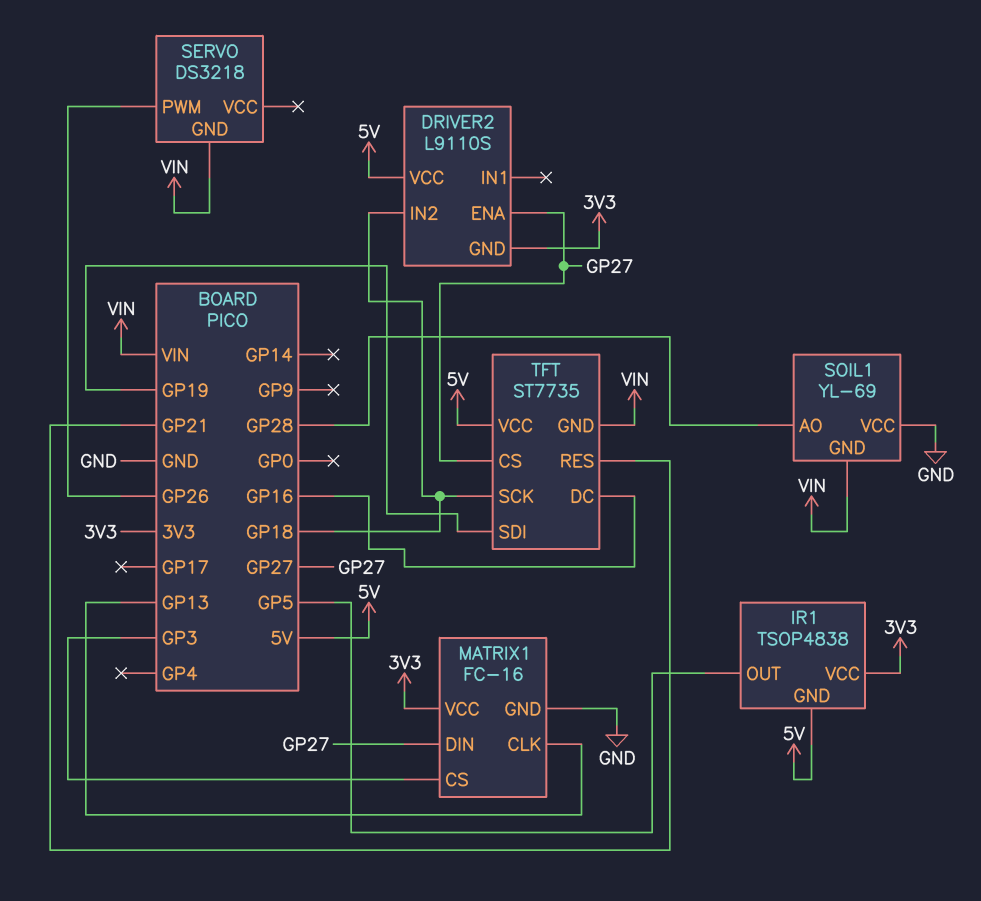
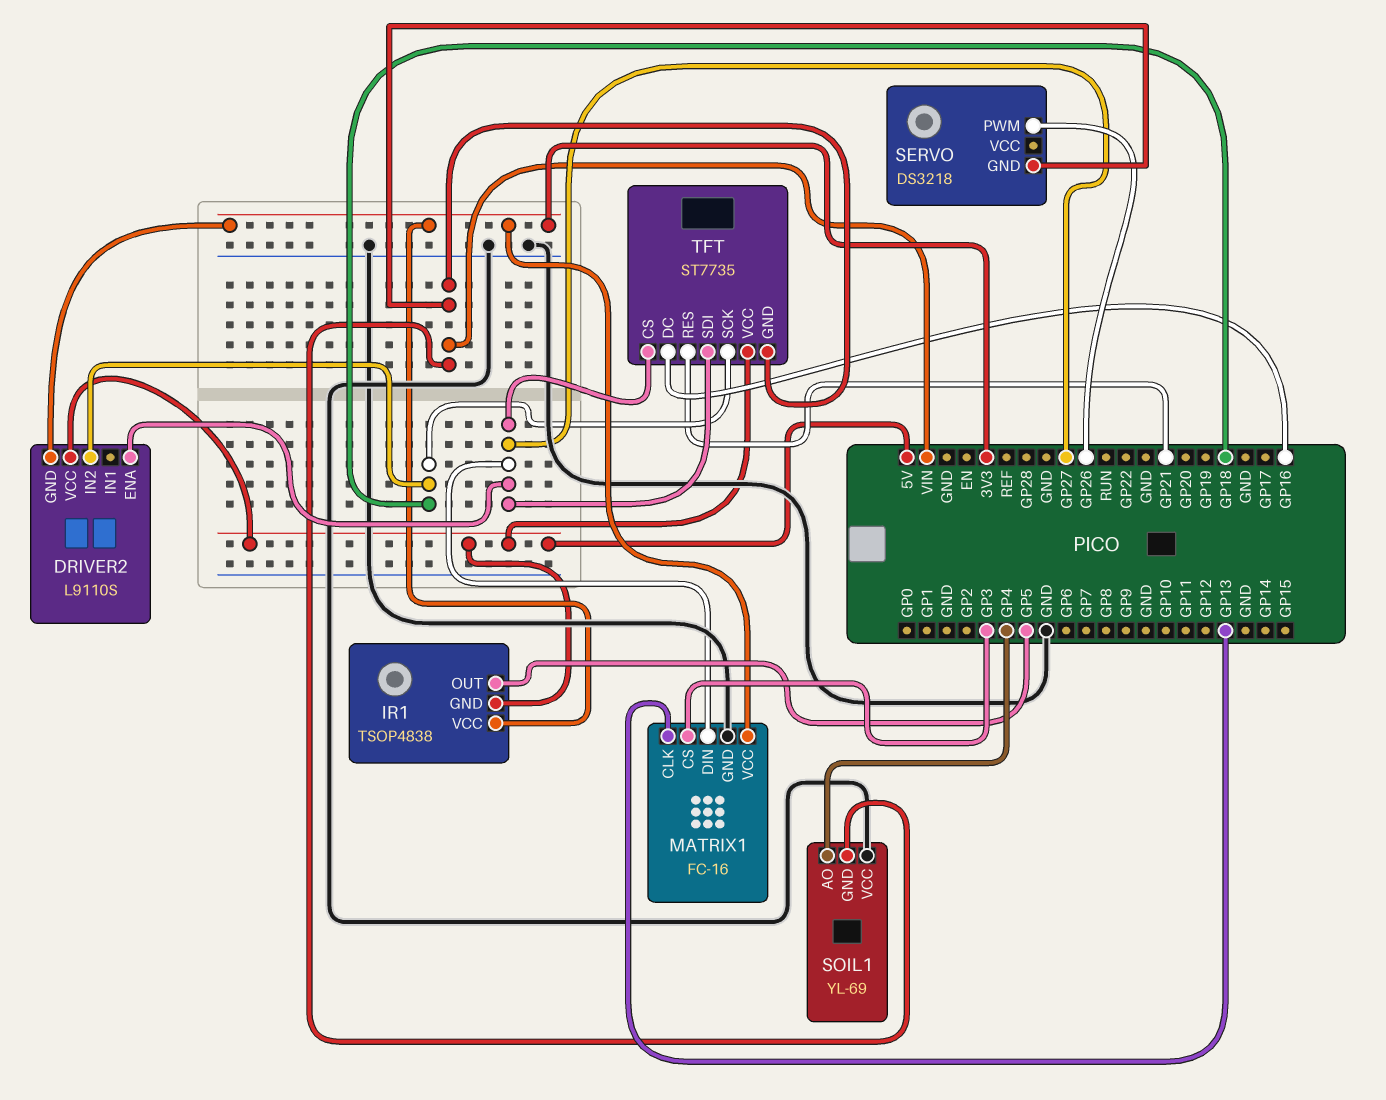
SOIL1 pin AO: GP28 -> GP4
TFT pin SDI: GP19 -> GP27

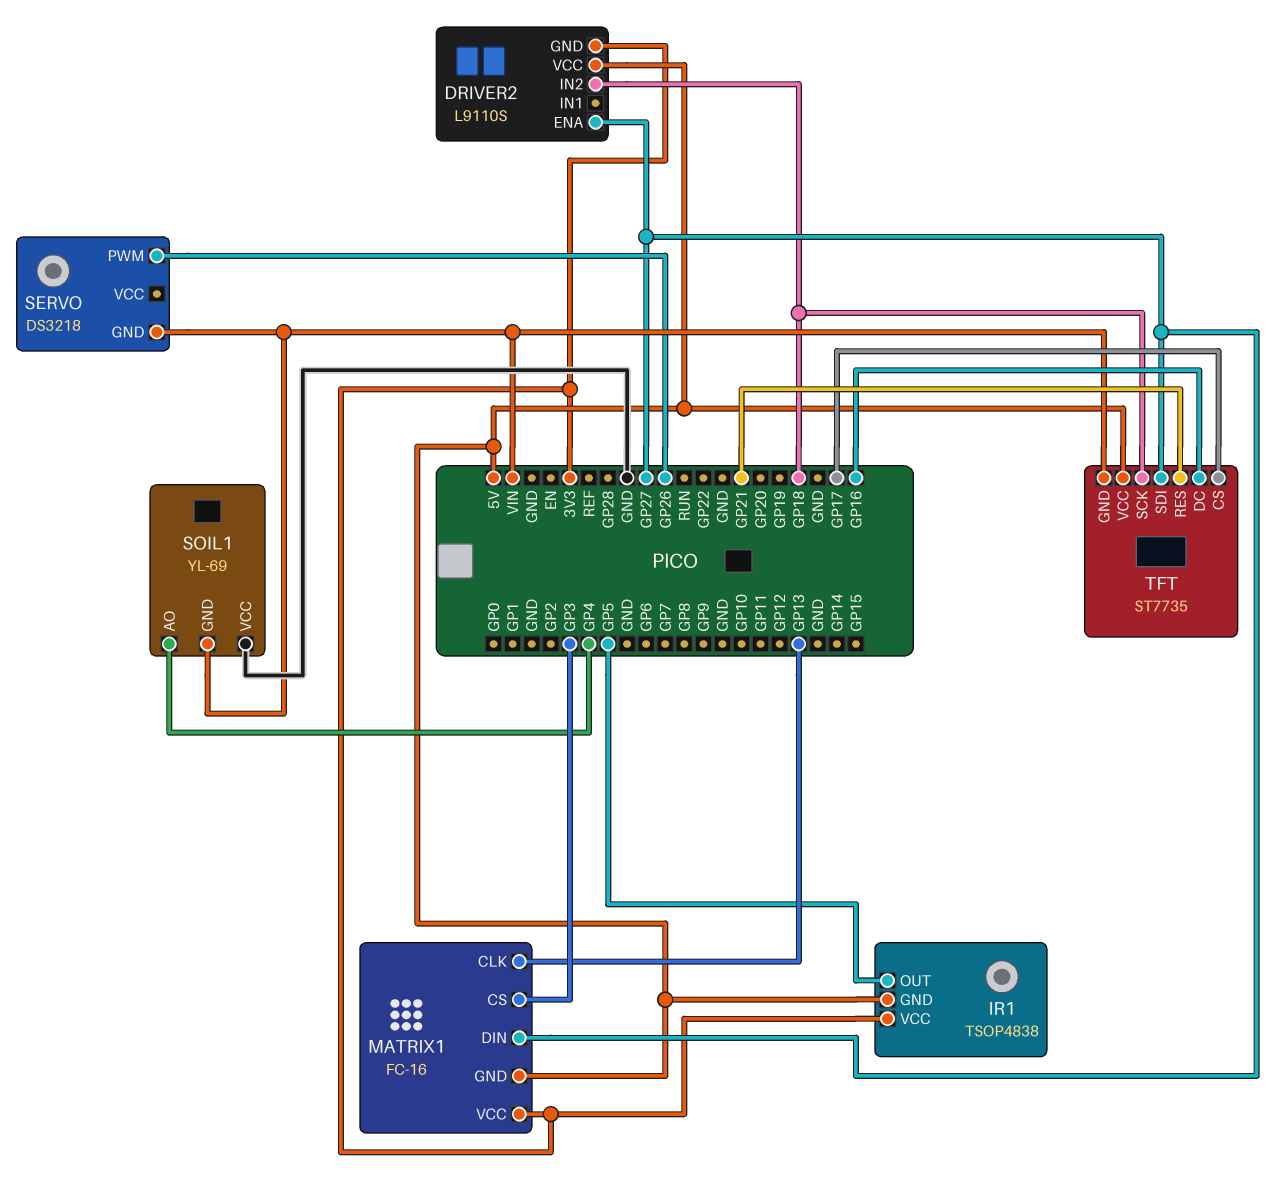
MATRIX1 pin GND: GND -> 5V
TFT pin CS: GP27 -> GP17

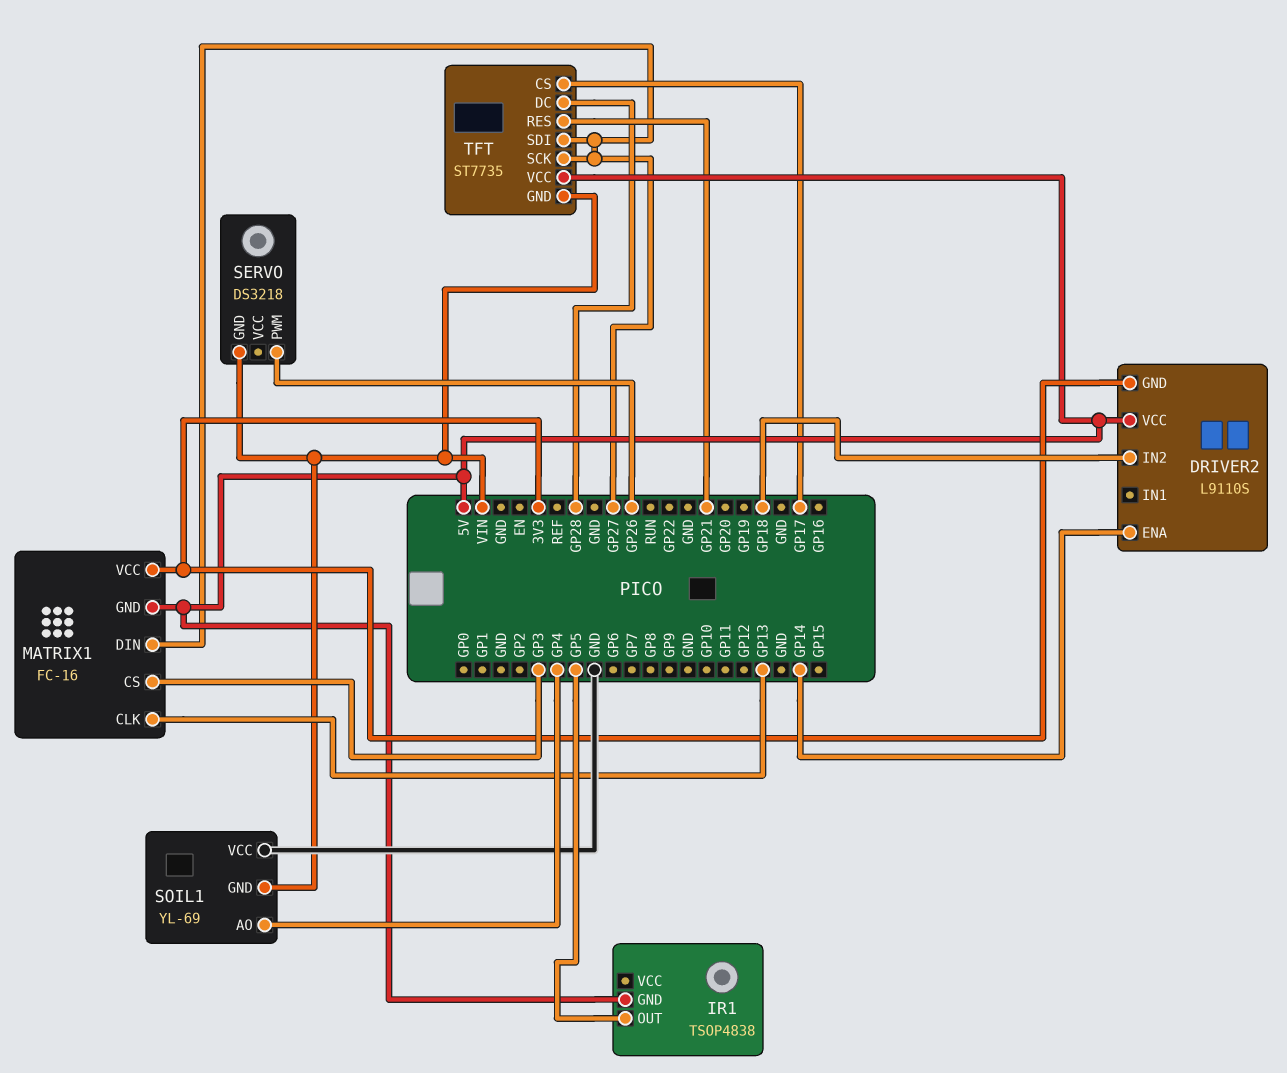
DRIVER2 pin ENA: GP27 -> GP14
IR1 pin VCC: 3V3 -> none
TFT pin DC: GP16 -> GP28
TFT pin SCK: GP18 -> GP27

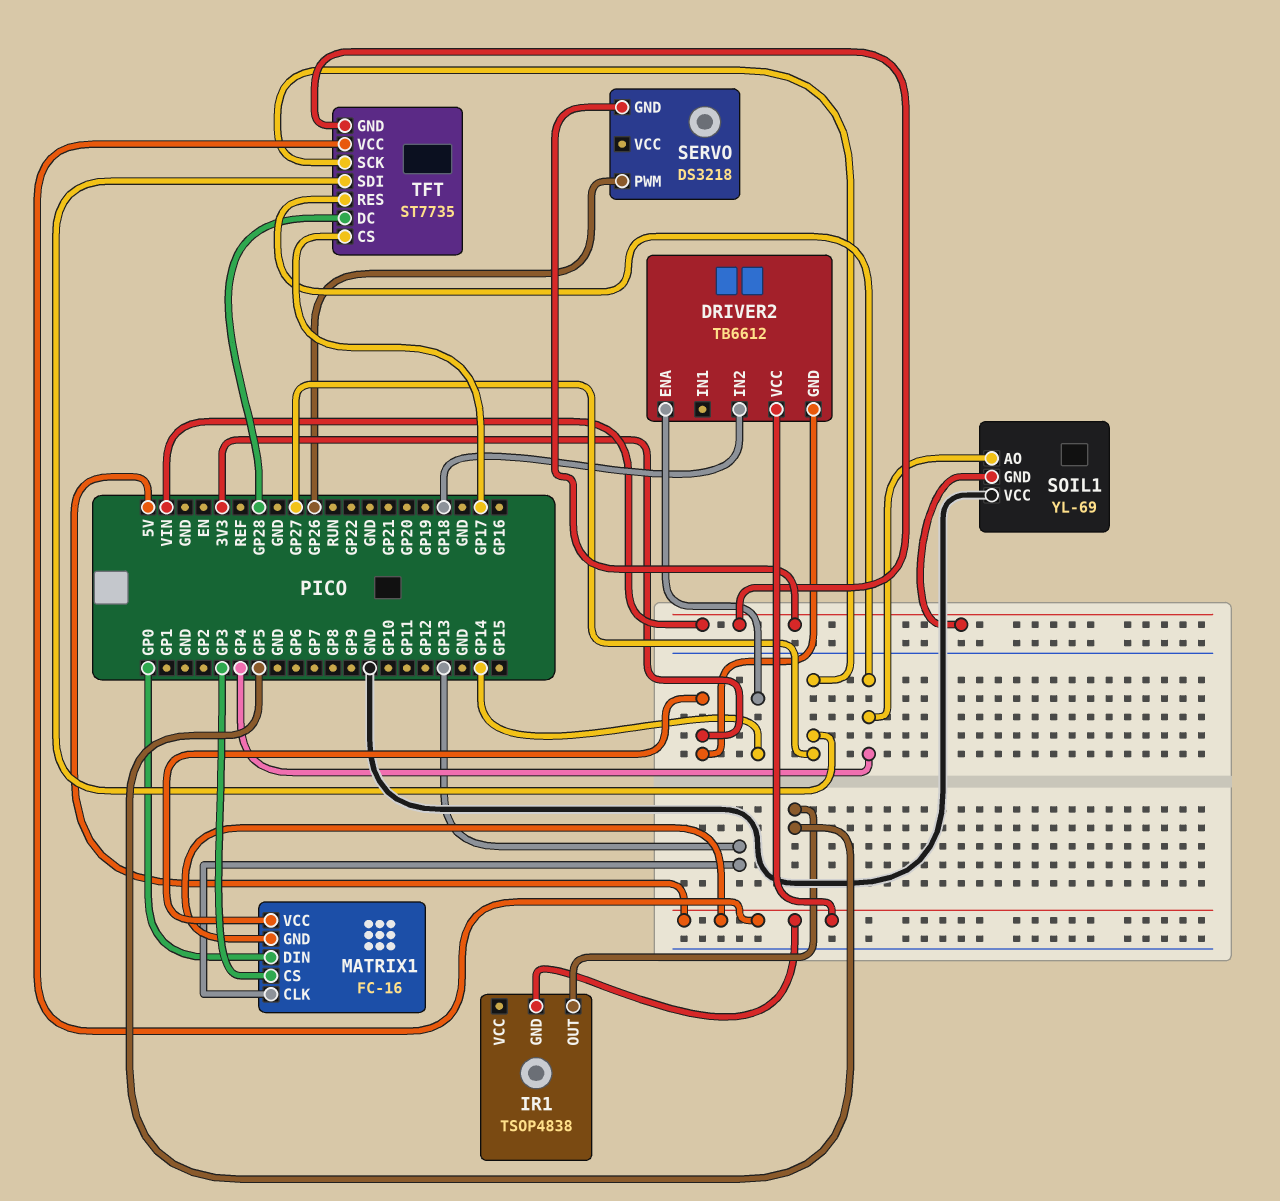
DRIVER2: L9110S -> TB6612
MATRIX1 pin DIN: GP27 -> GP0
TFT pin RES: GP21 -> GP4

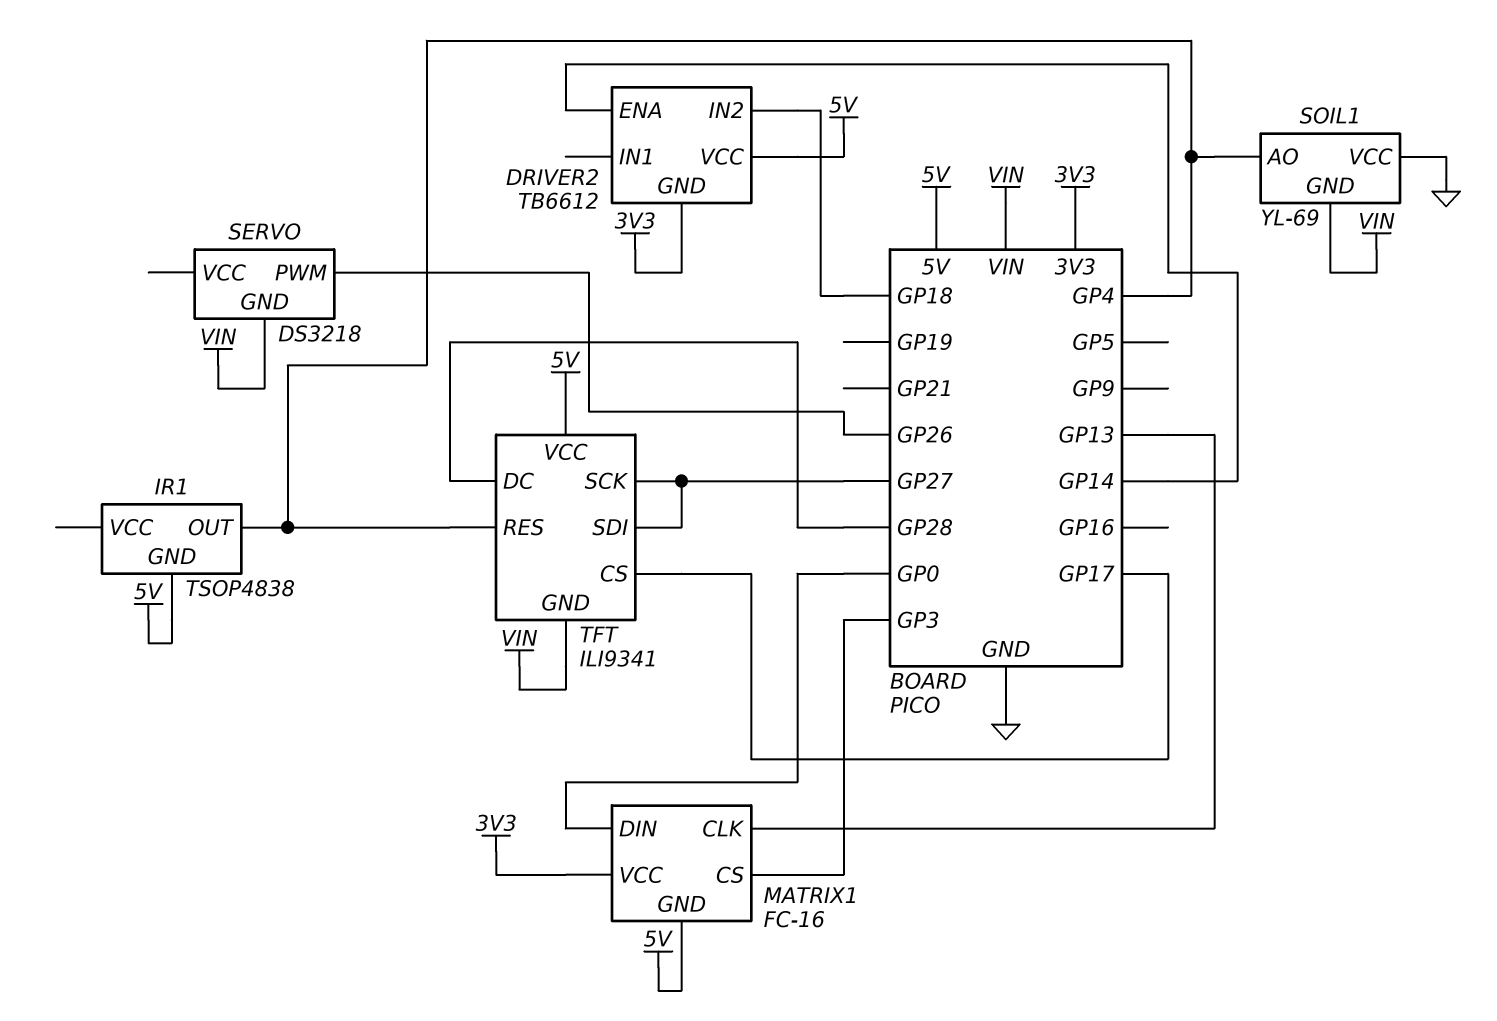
IR1 pin OUT: GP5 -> GP4
TFT: ST7735 -> ILI9341

